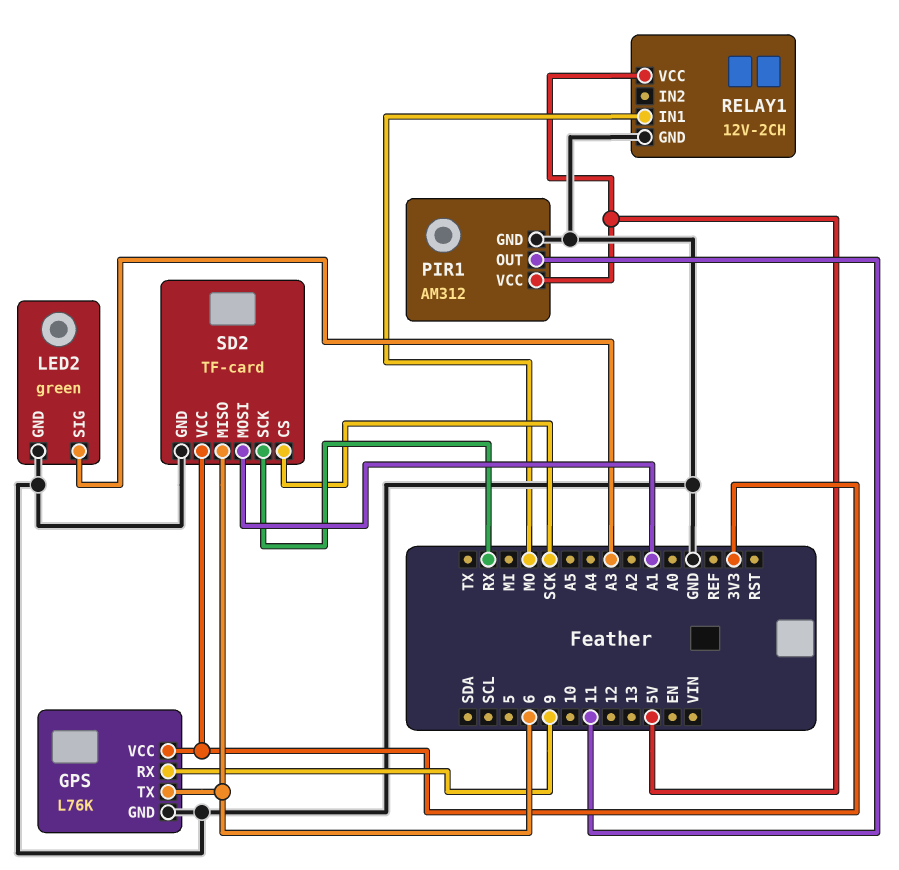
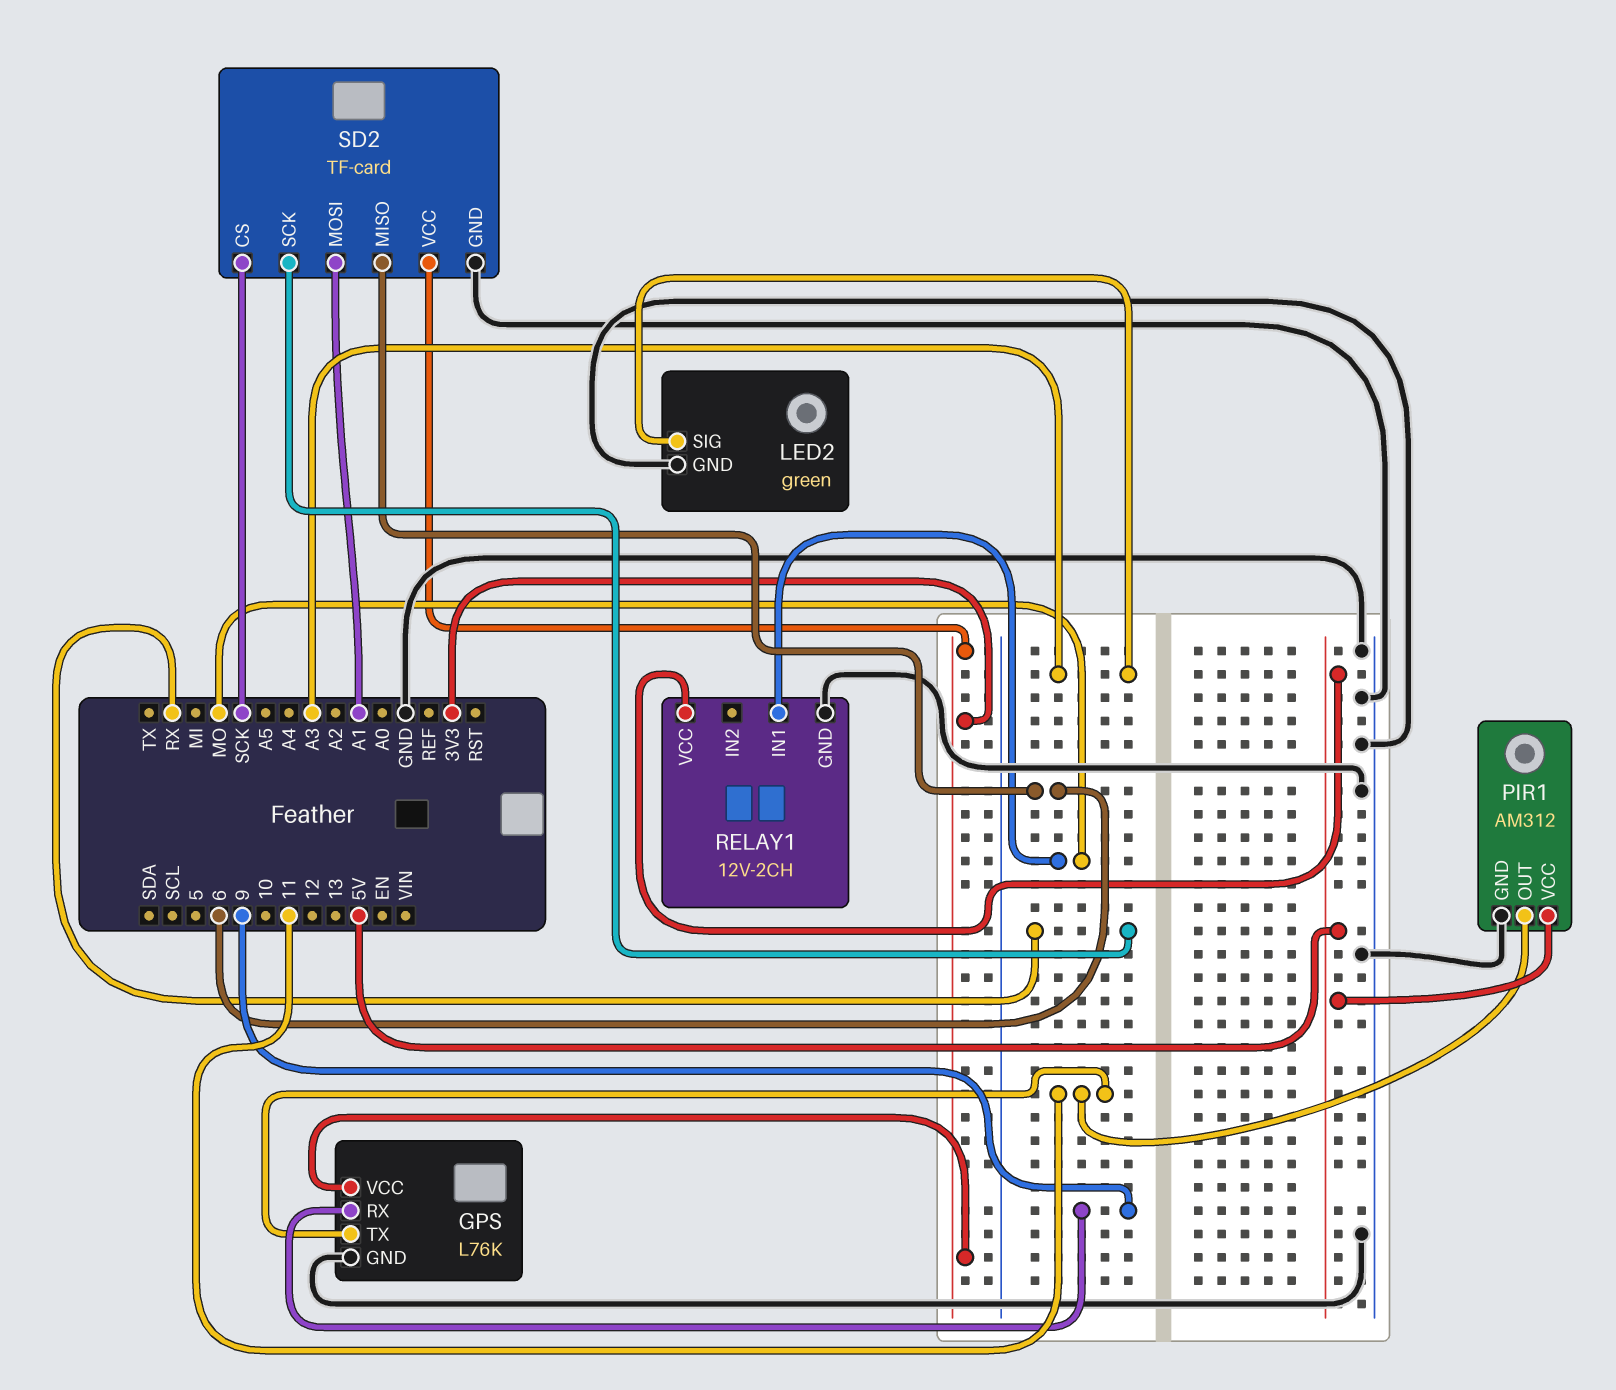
GPS pin TX: 6 -> 11

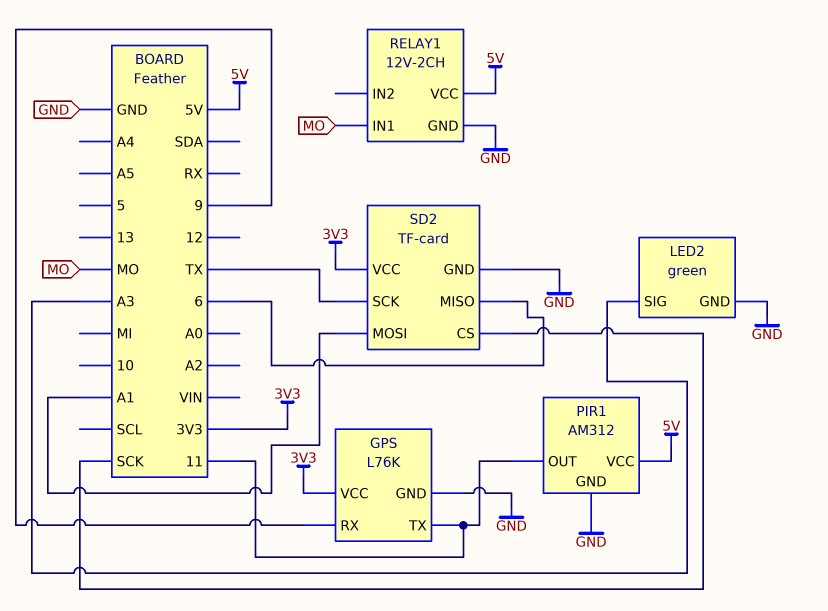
SD2 pin SCK: RX -> TX

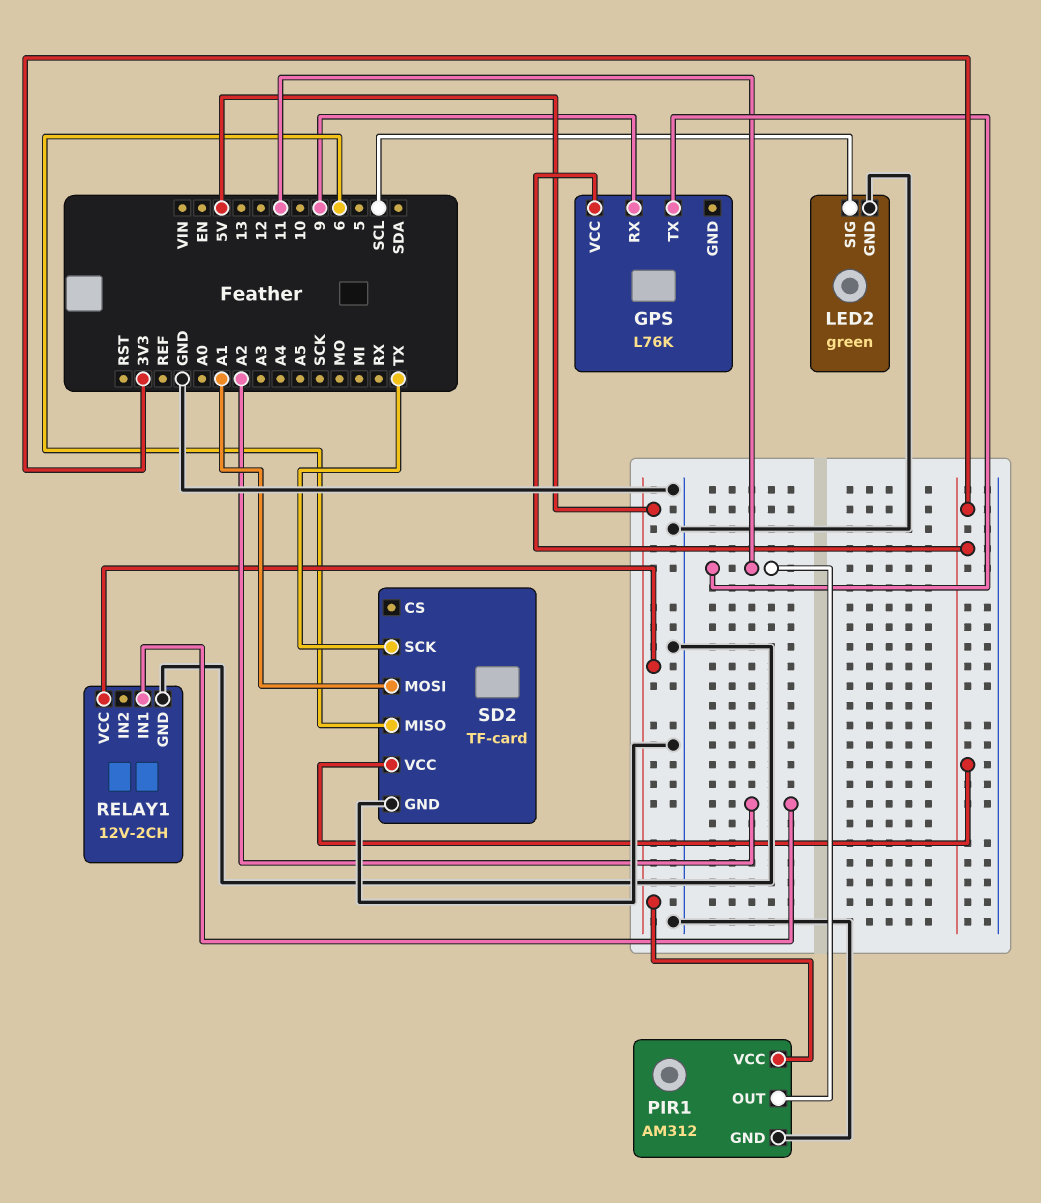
GPS pin GND: GND -> none
LED2 pin SIG: A3 -> SCL
RELAY1 pin IN1: MO -> A2
SD2 pin CS: SCK -> none

